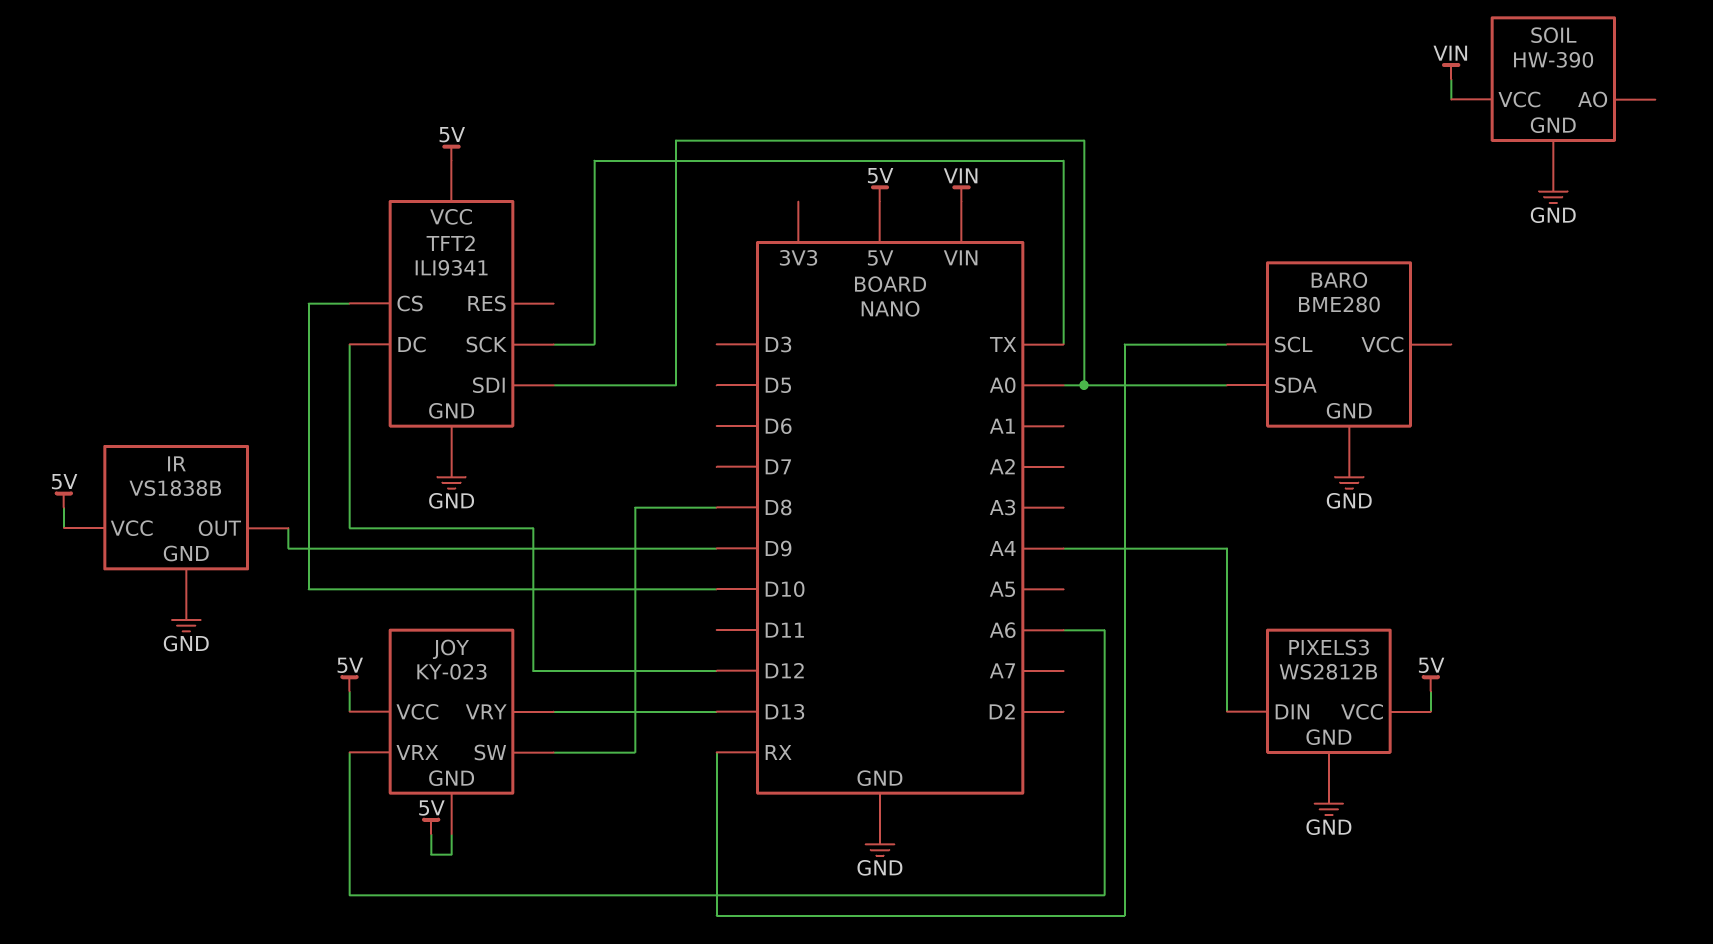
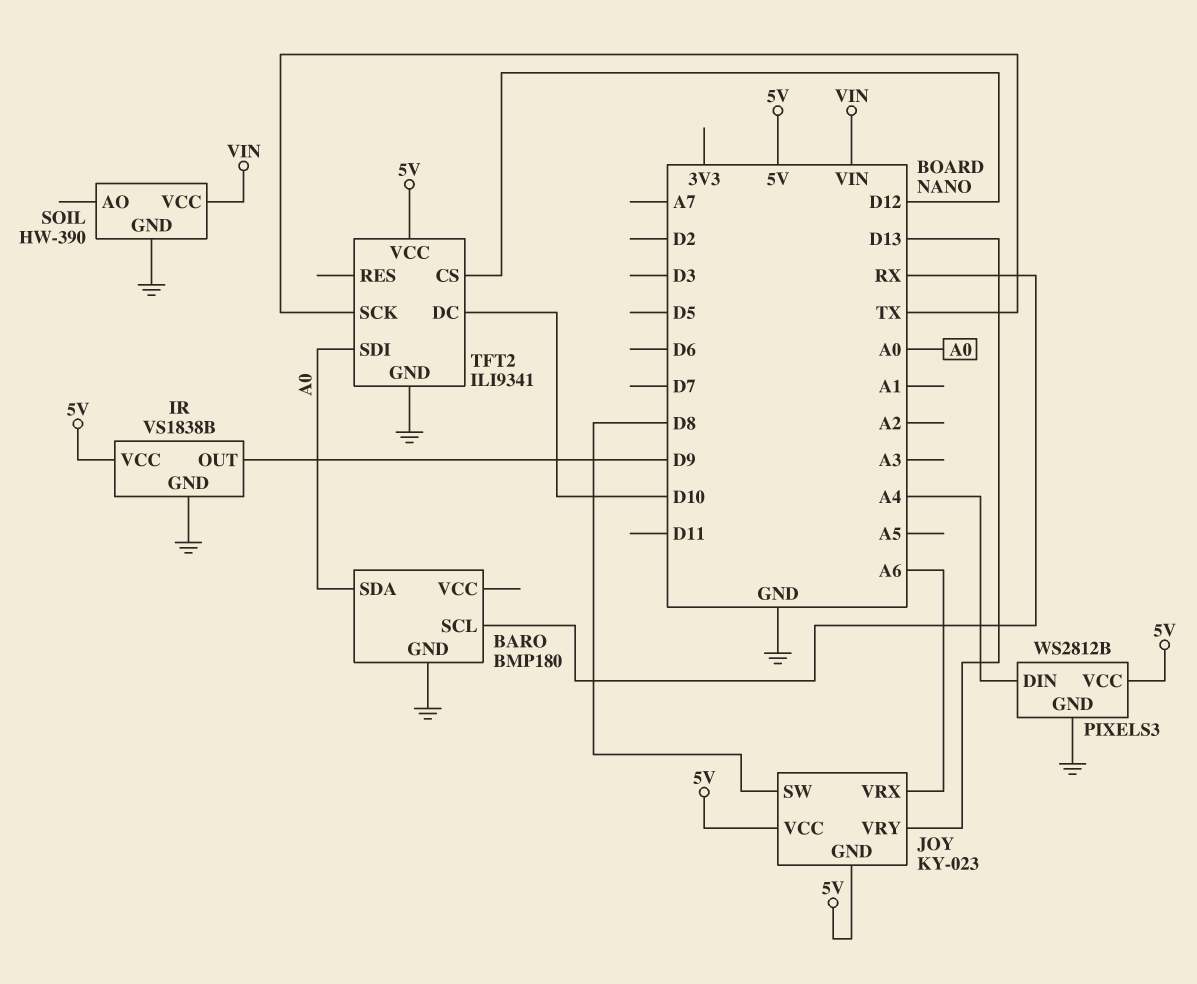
BARO: BME280 -> BMP180
TFT2 pin CS: D10 -> D12
TFT2 pin DC: D12 -> D10

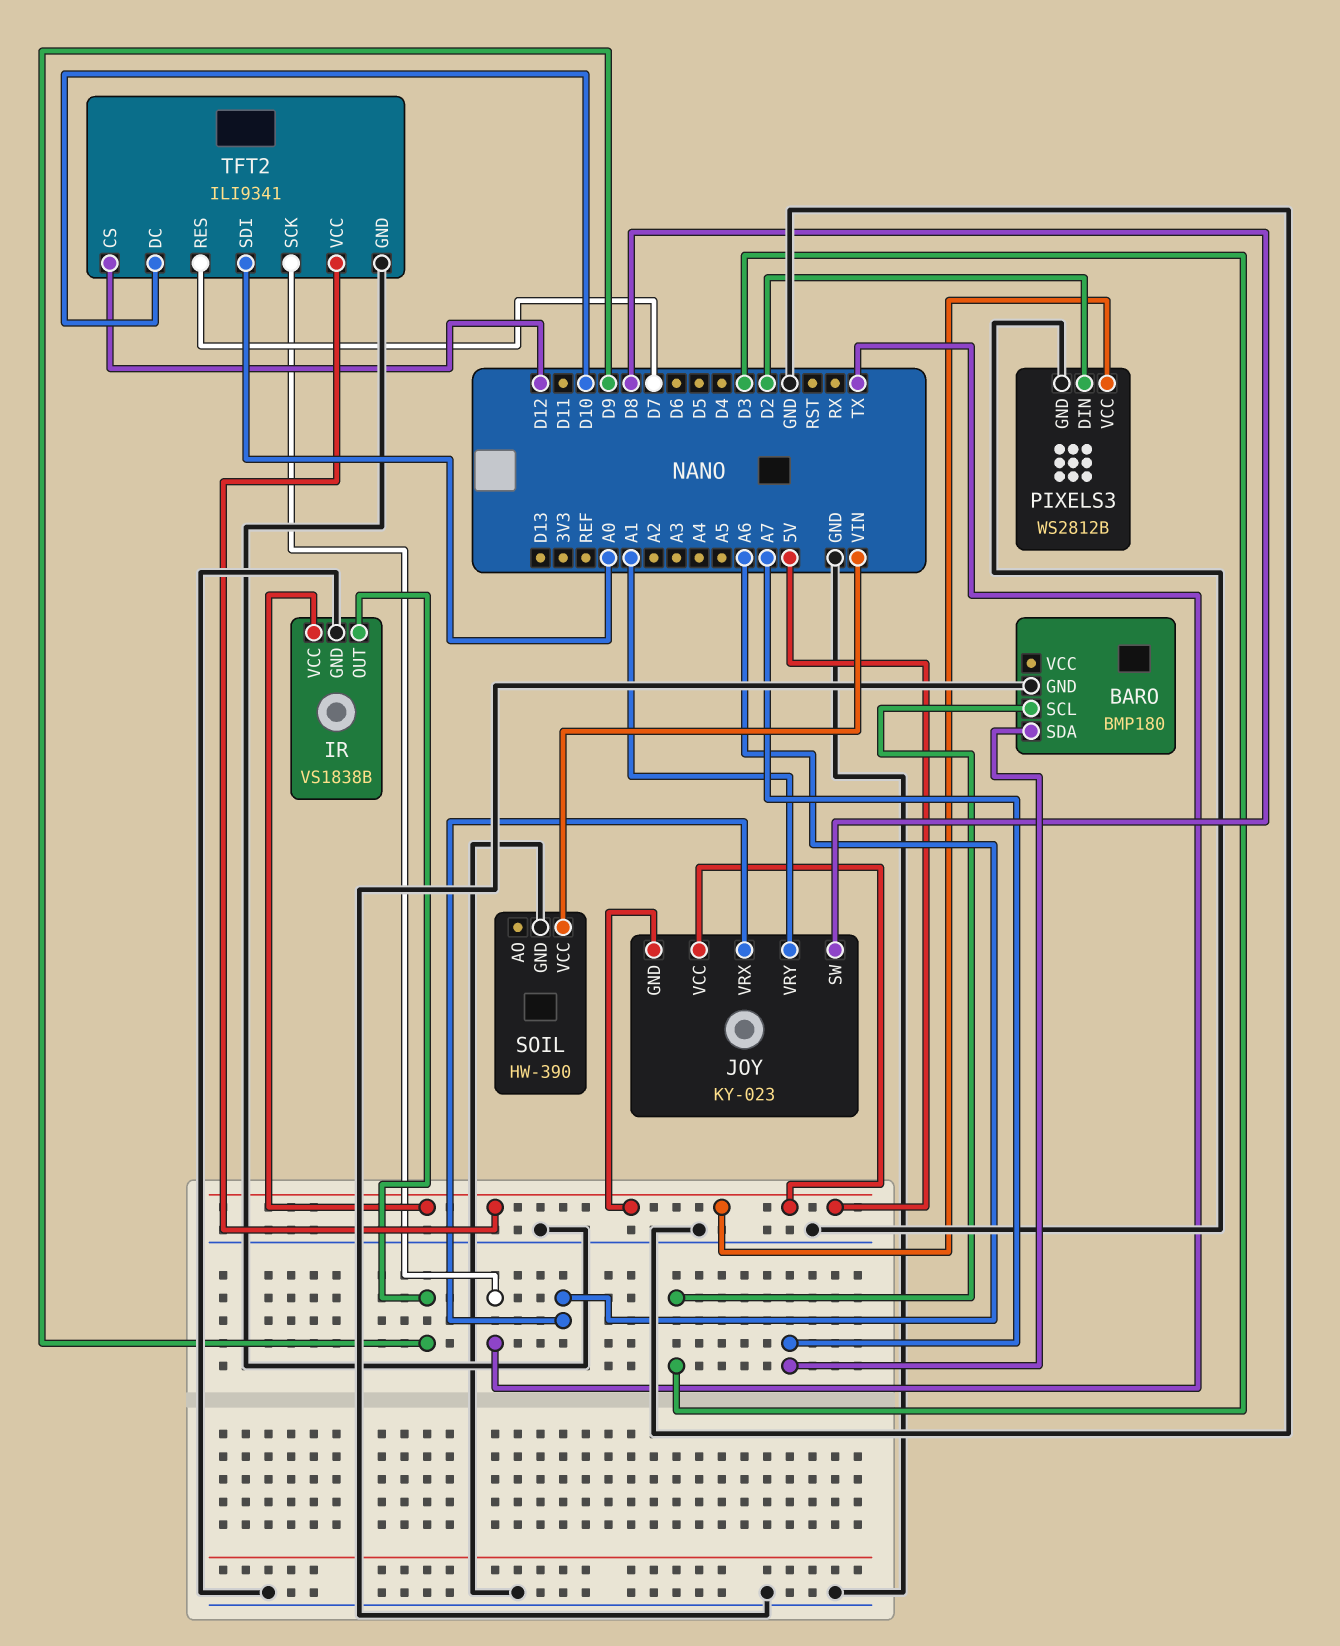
BARO pin SCL: RX -> D3
BARO pin SDA: A0 -> A7
JOY pin VRY: D13 -> A1
PIXELS3 pin DIN: A4 -> D2
TFT2 pin RES: none -> D7

